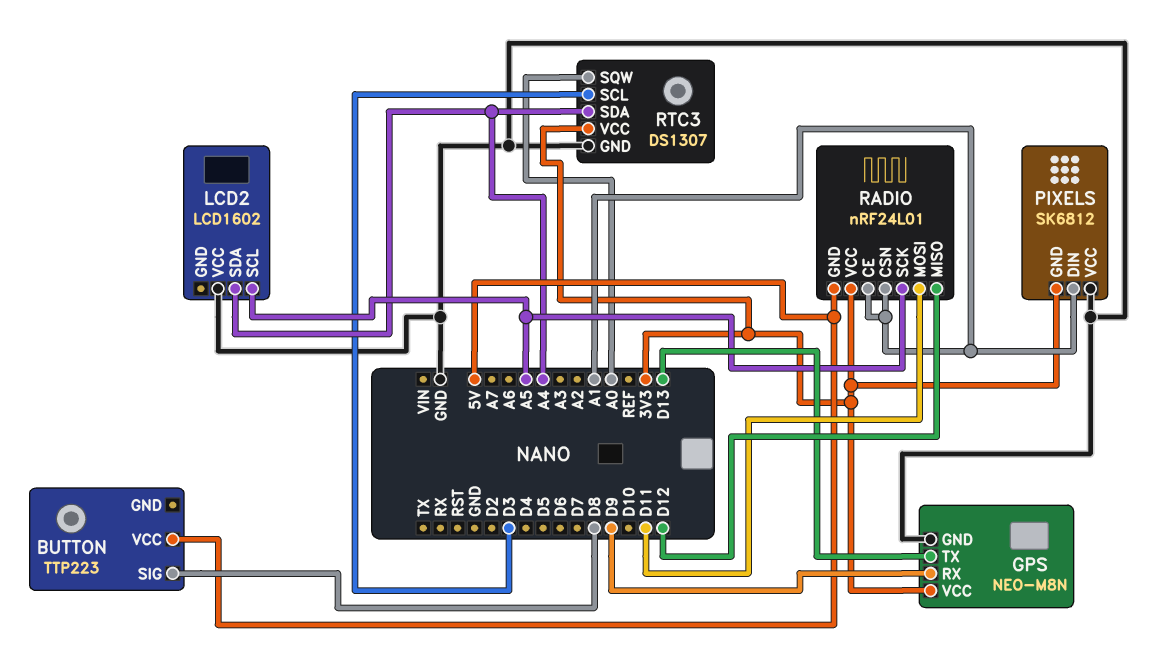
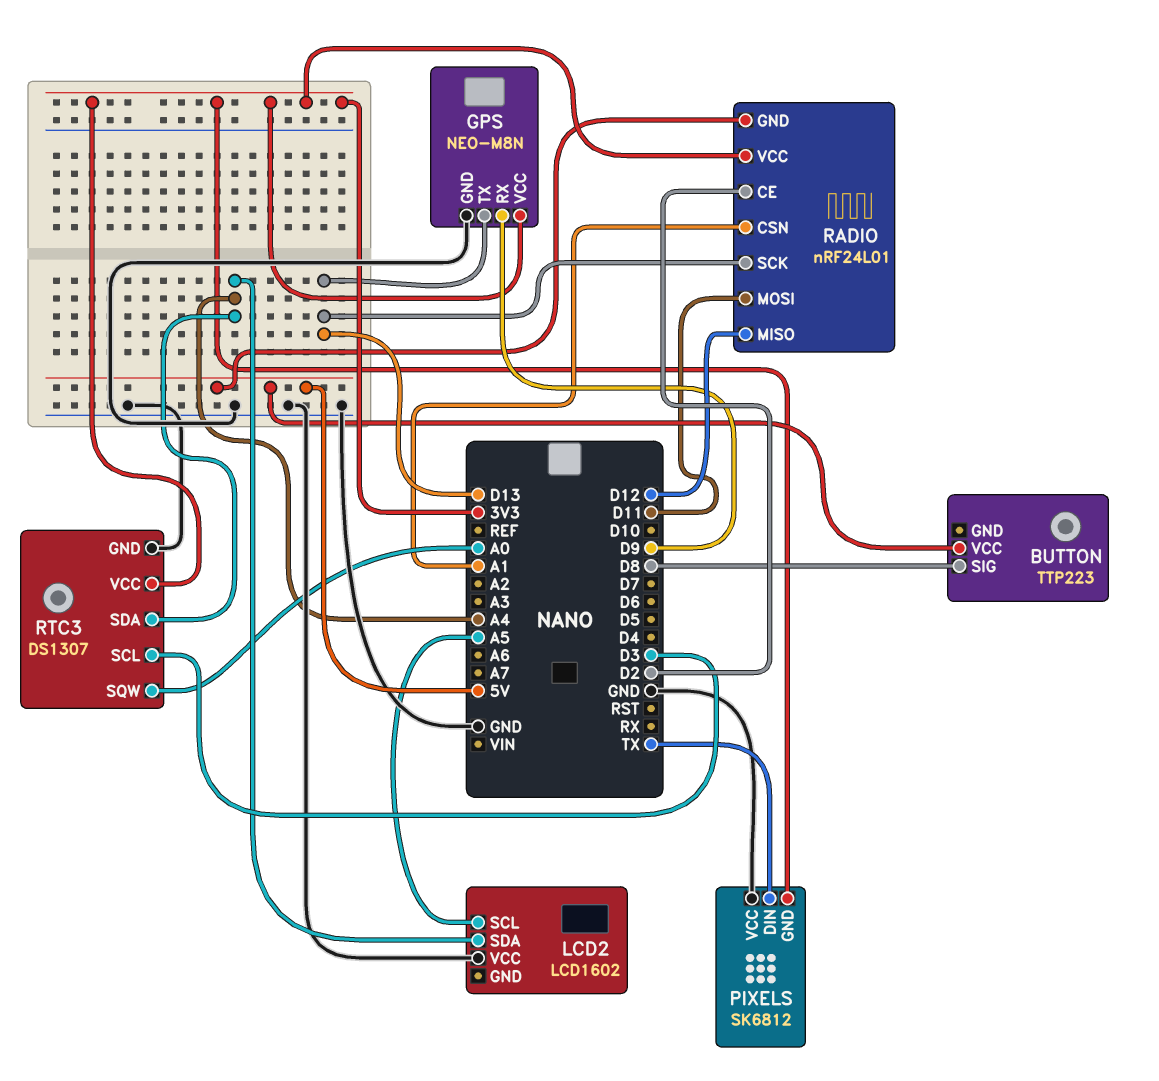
PIXELS pin DIN: A1 -> TX
RADIO pin CE: A1 -> D2
RADIO pin SCK: A5 -> D13

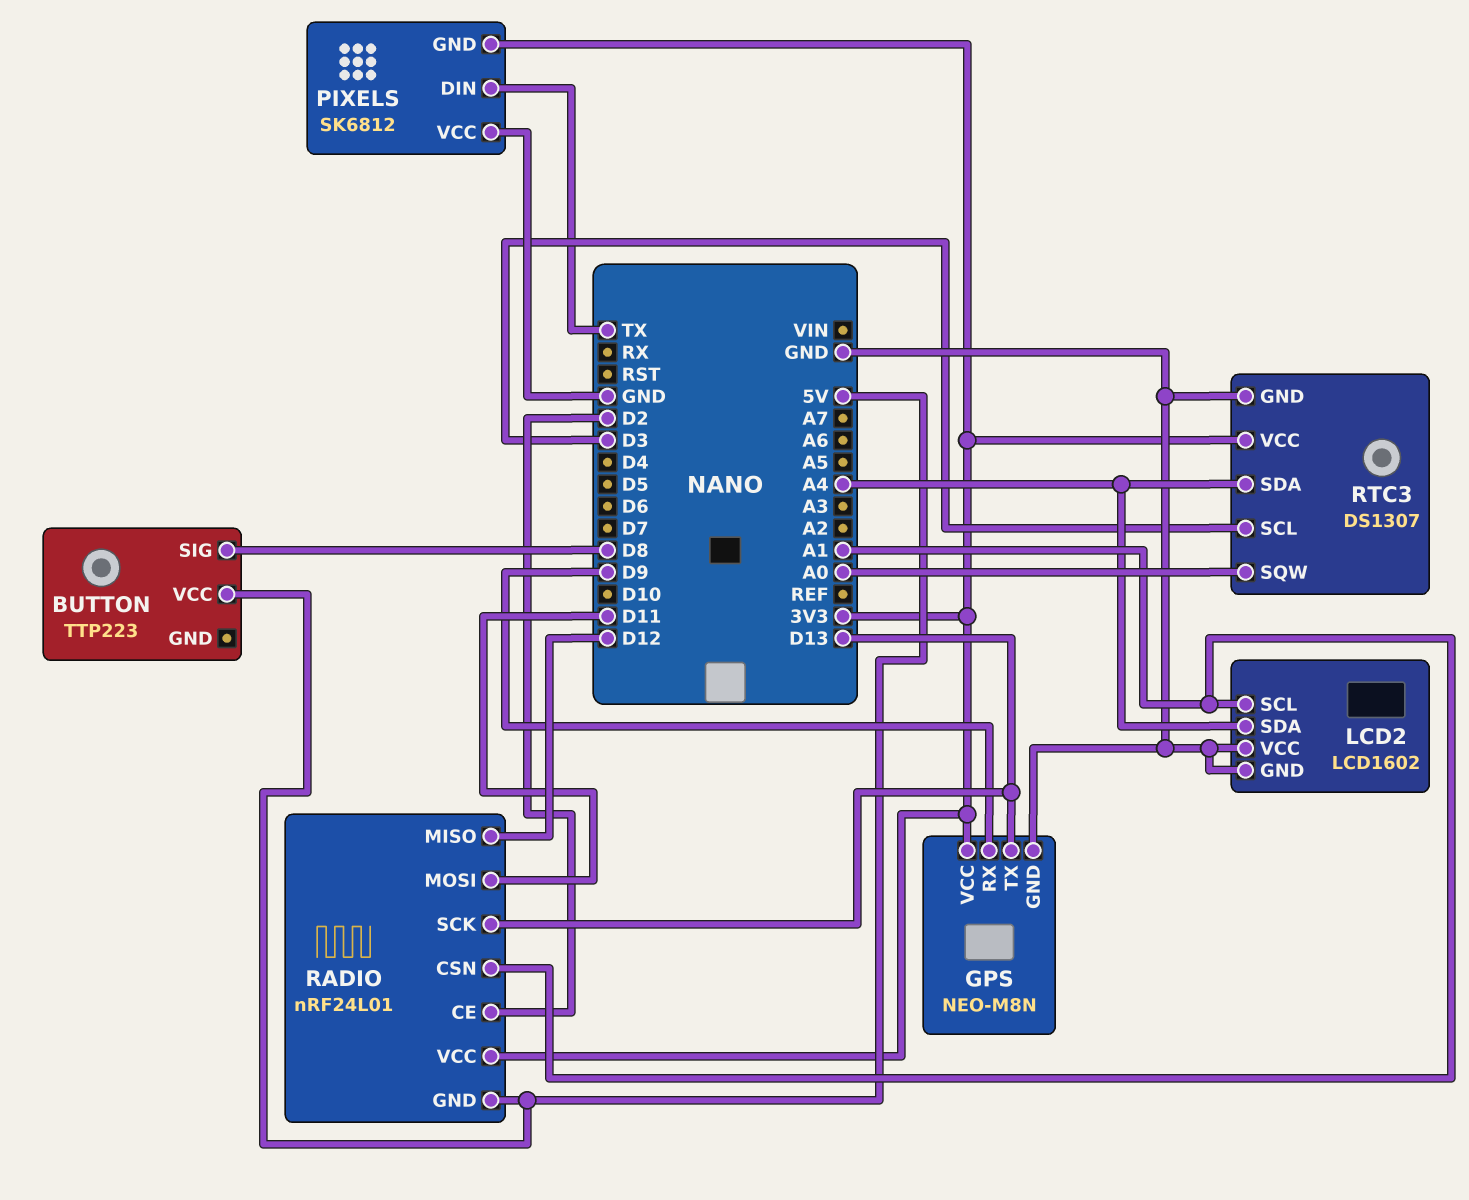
LCD2 pin GND: none -> GND
LCD2 pin SCL: A5 -> A1

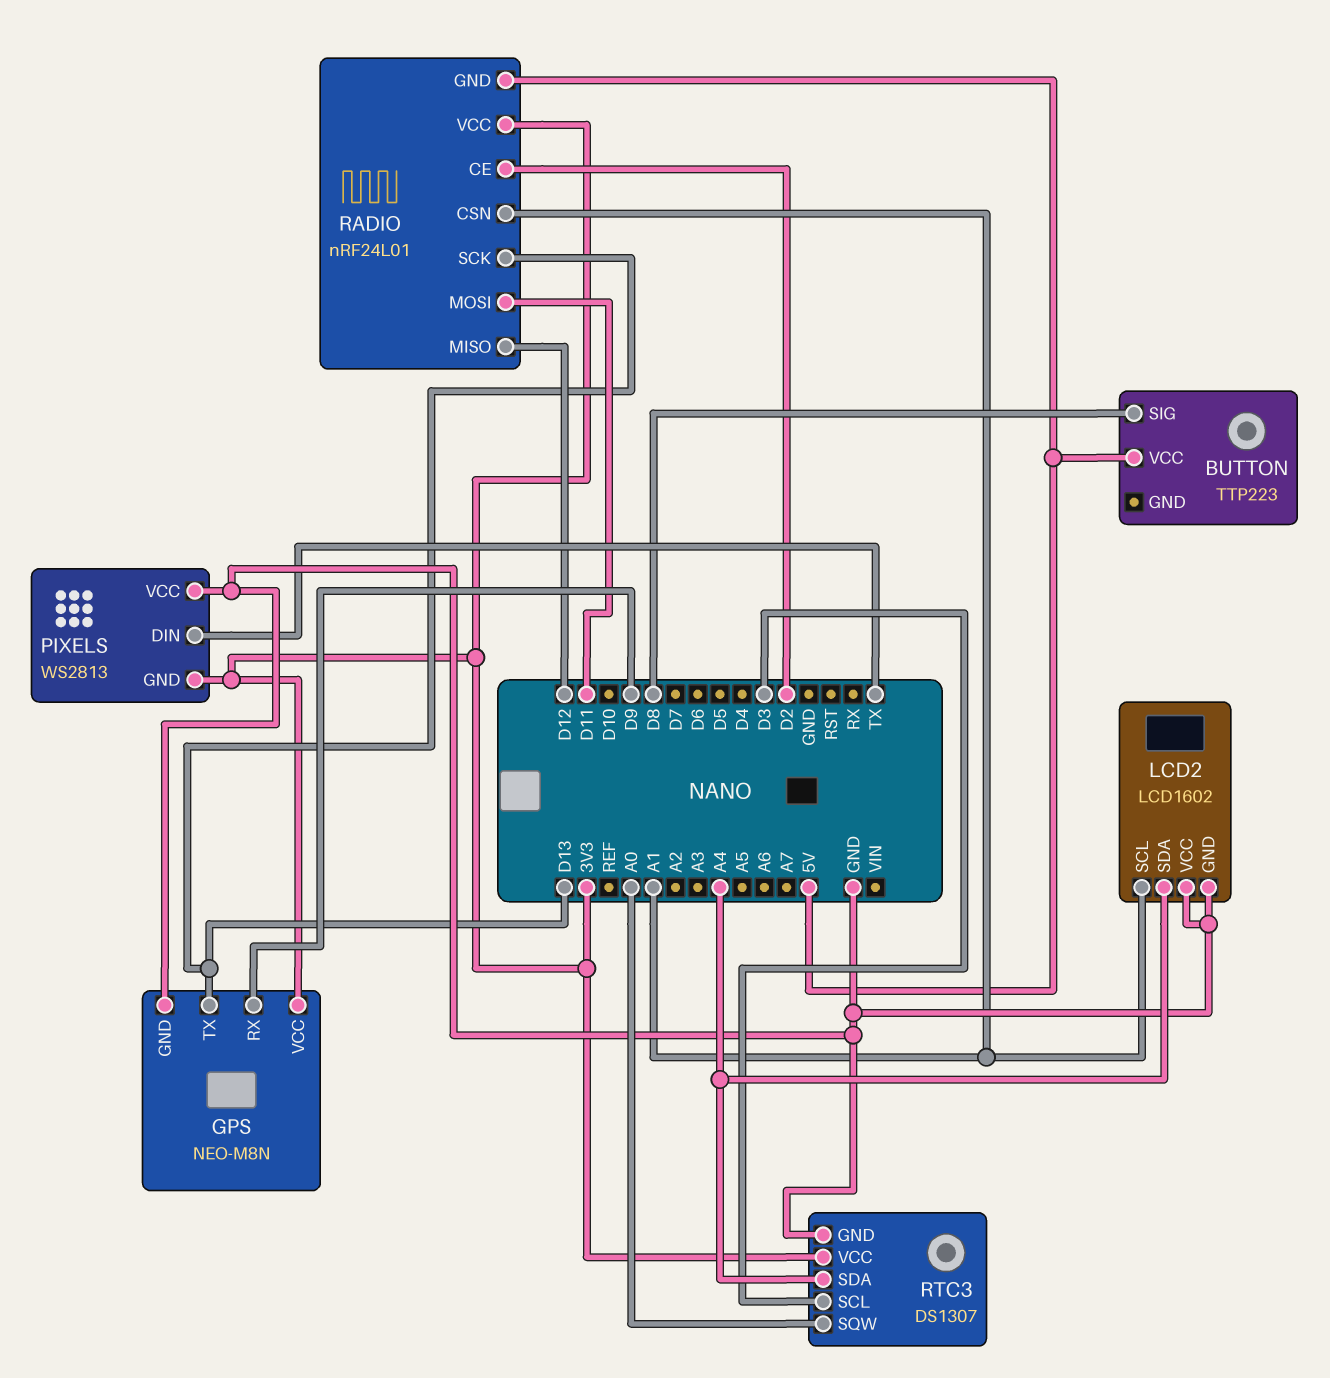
PIXELS: SK6812 -> WS2813

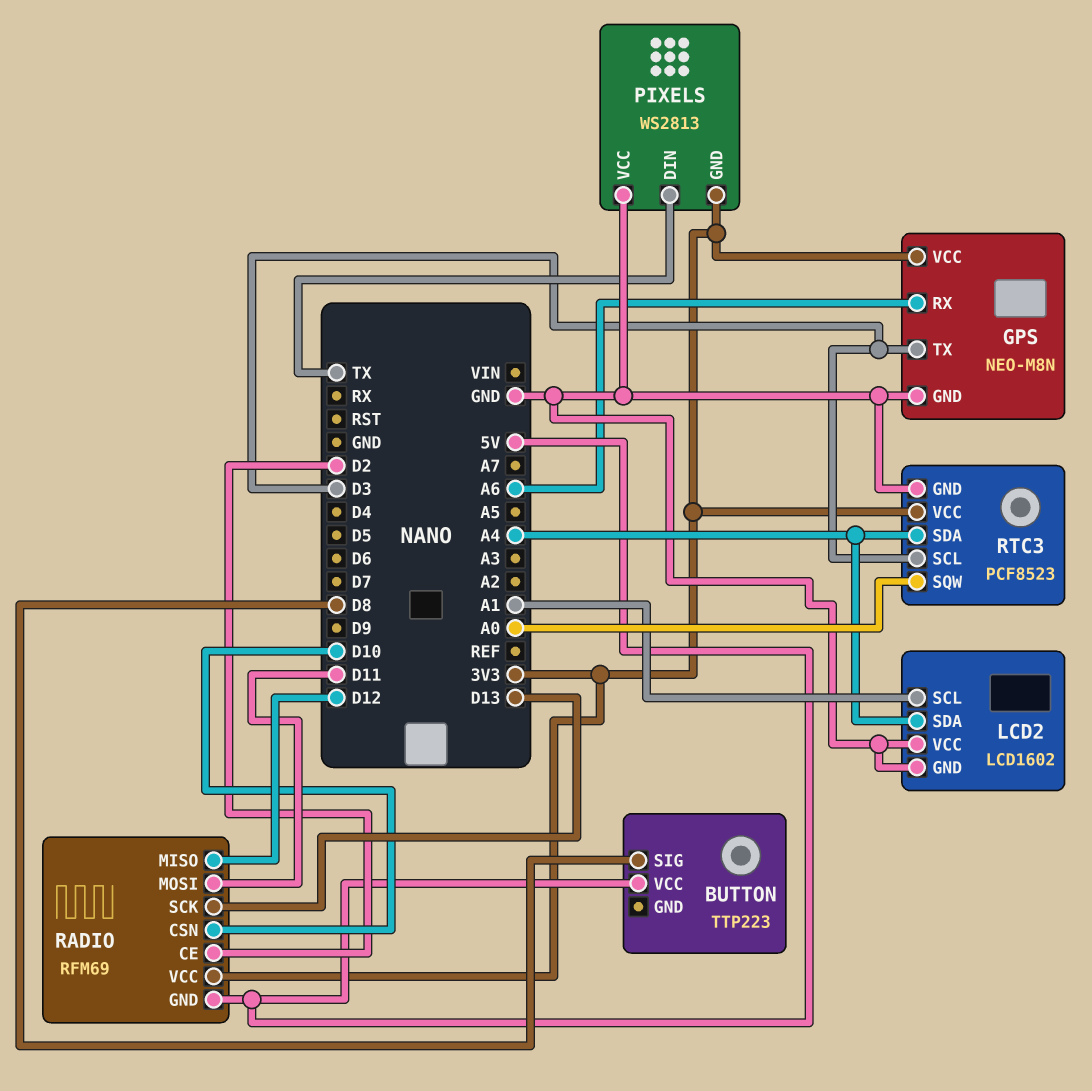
GPS pin RX: D9 -> A6
GPS pin TX: D13 -> D3
RADIO: nRF24L01 -> RFM69
RADIO pin CSN: A1 -> D10
RTC3: DS1307 -> PCF8523

